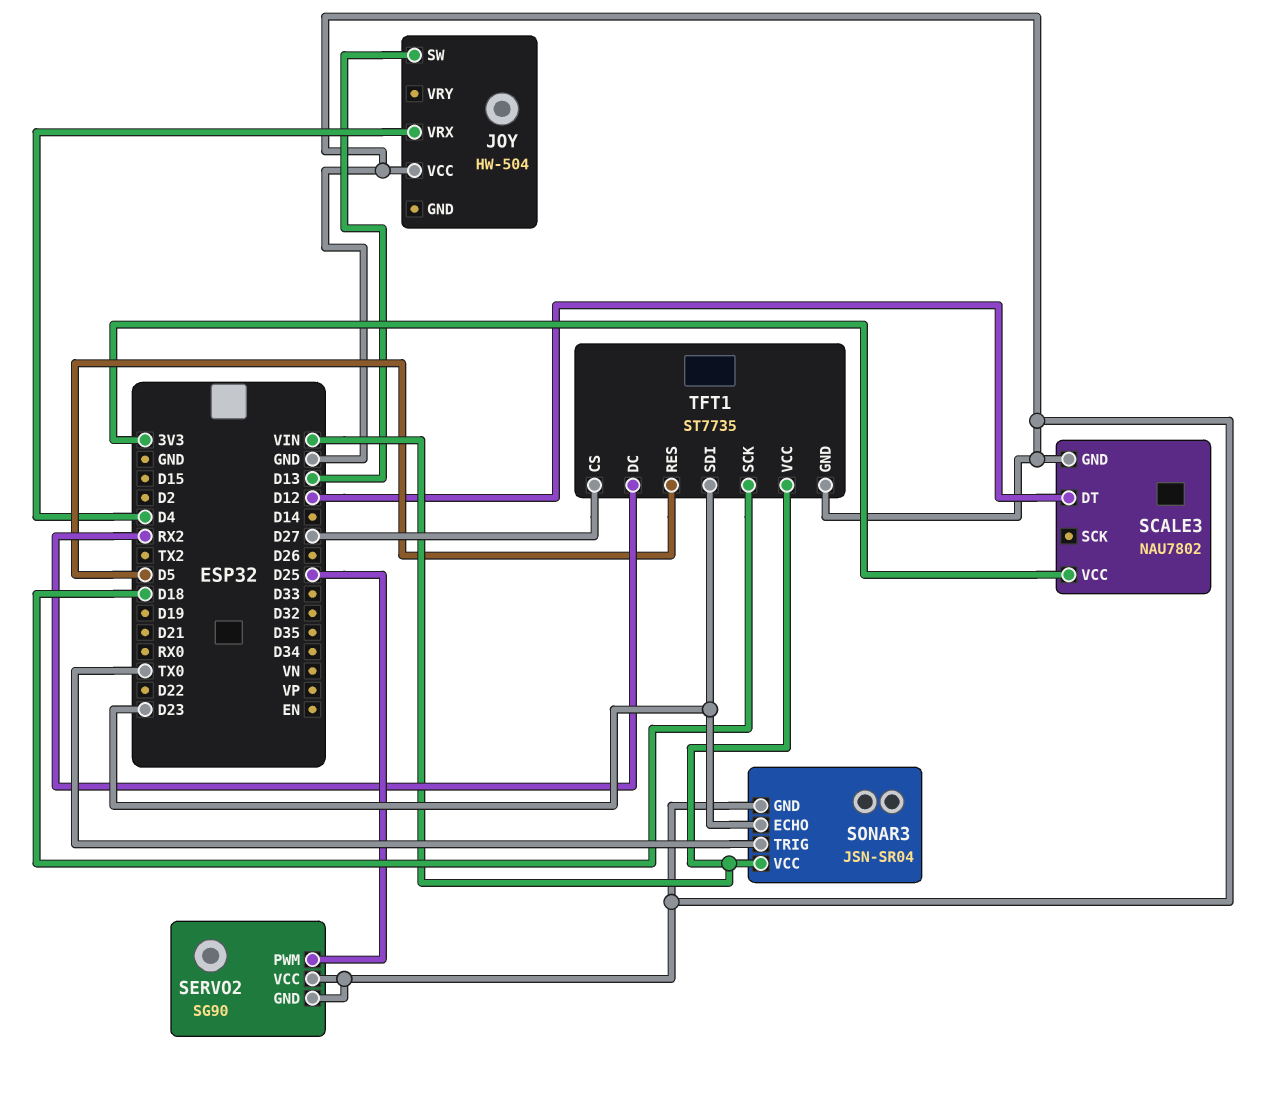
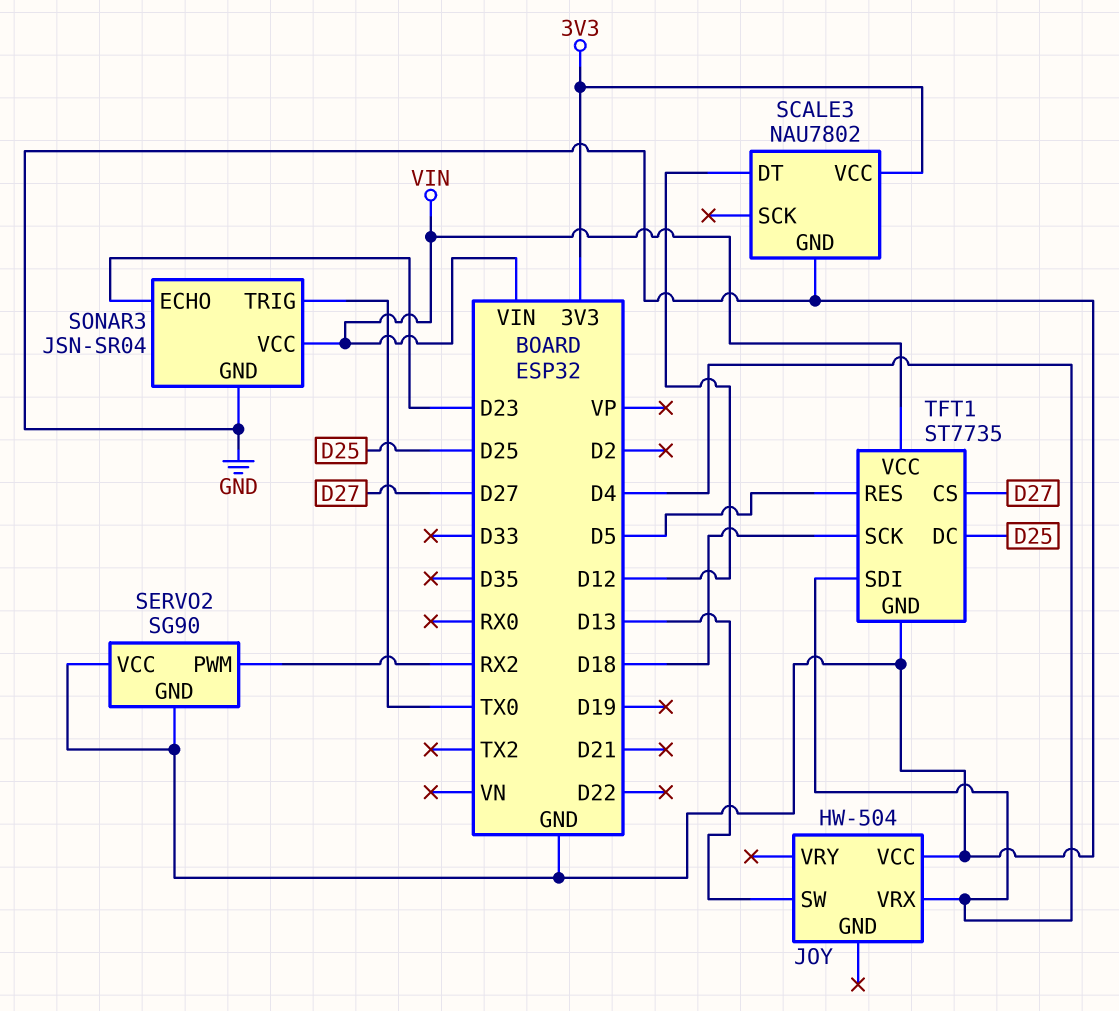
SERVO2 pin PWM: D25 -> RX2
TFT1 pin DC: RX2 -> D25
TFT1 pin SDI: D23 -> D4

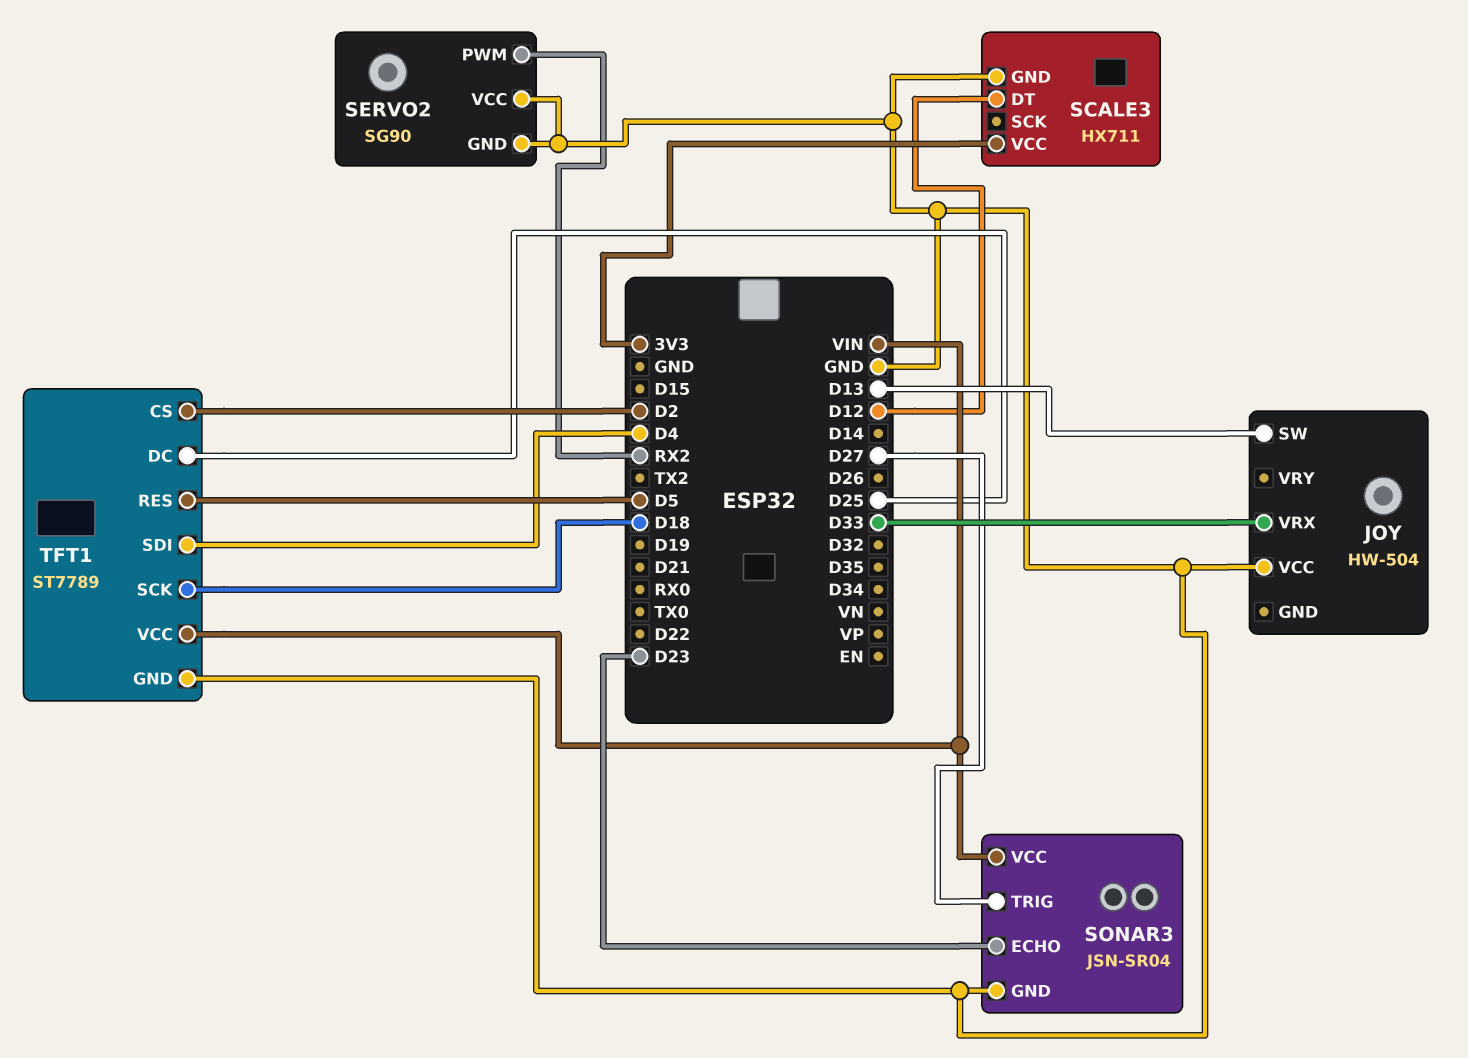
JOY pin VRX: D4 -> D33
SCALE3: NAU7802 -> HX711
SONAR3 pin TRIG: TX0 -> D27
TFT1: ST7735 -> ST7789
TFT1 pin CS: D27 -> D2

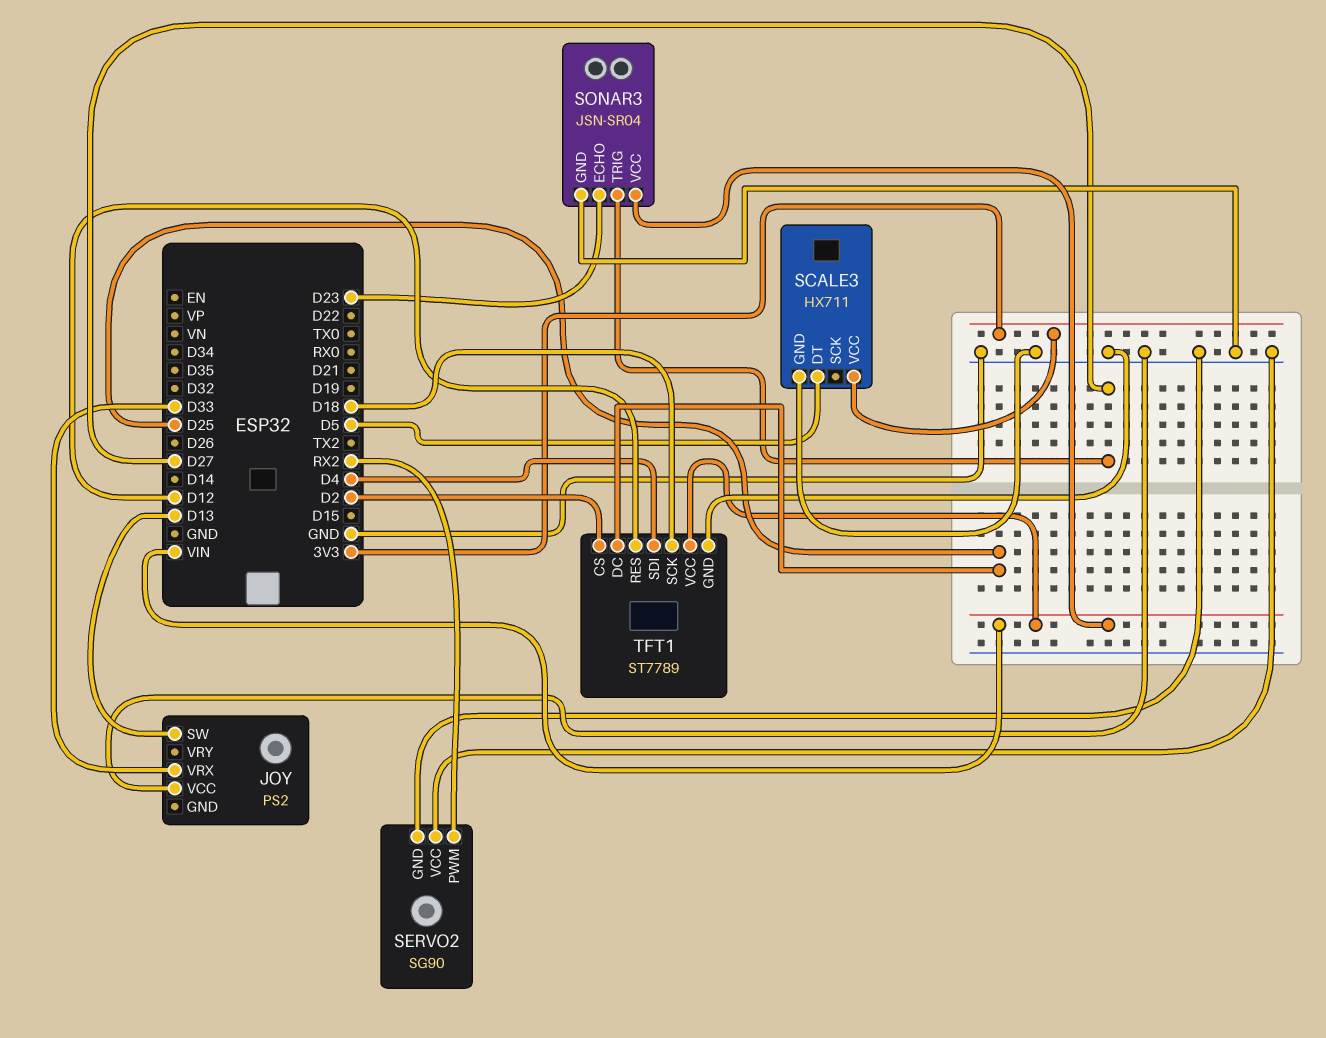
JOY: HW-504 -> PS2
SCALE3 pin DT: D12 -> D5
TFT1 pin RES: D5 -> D12

